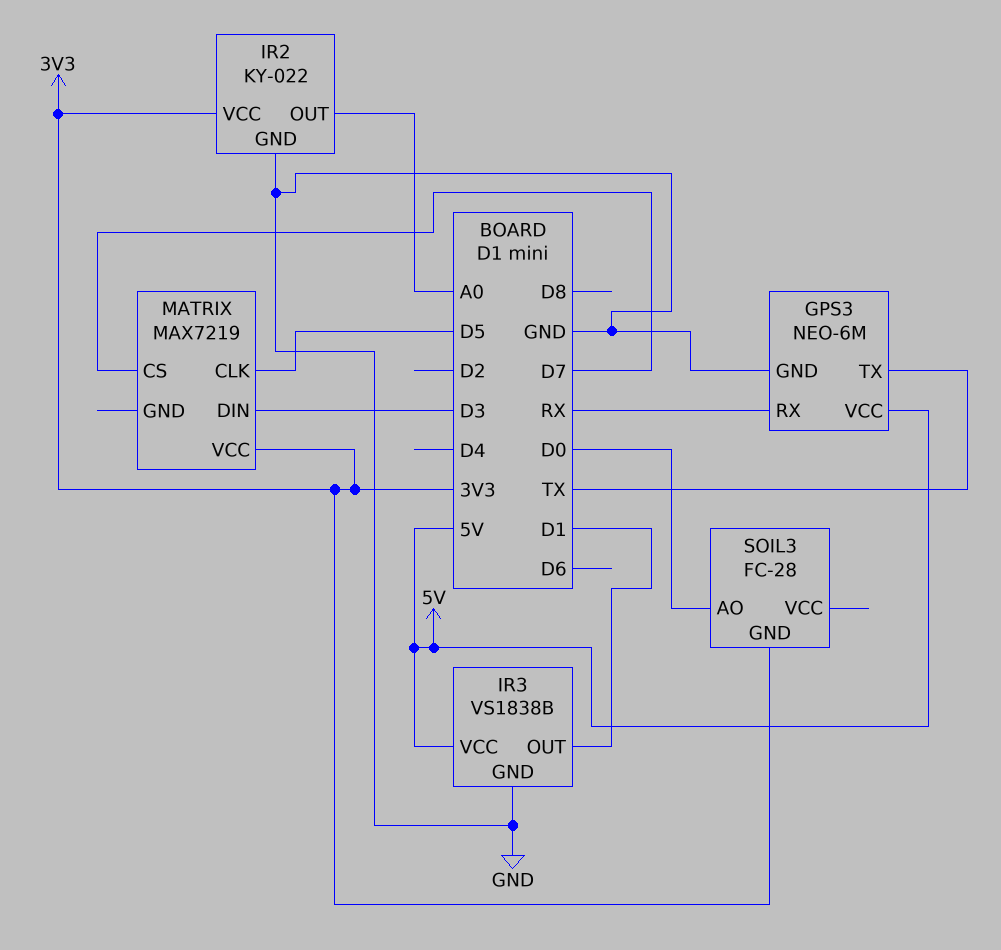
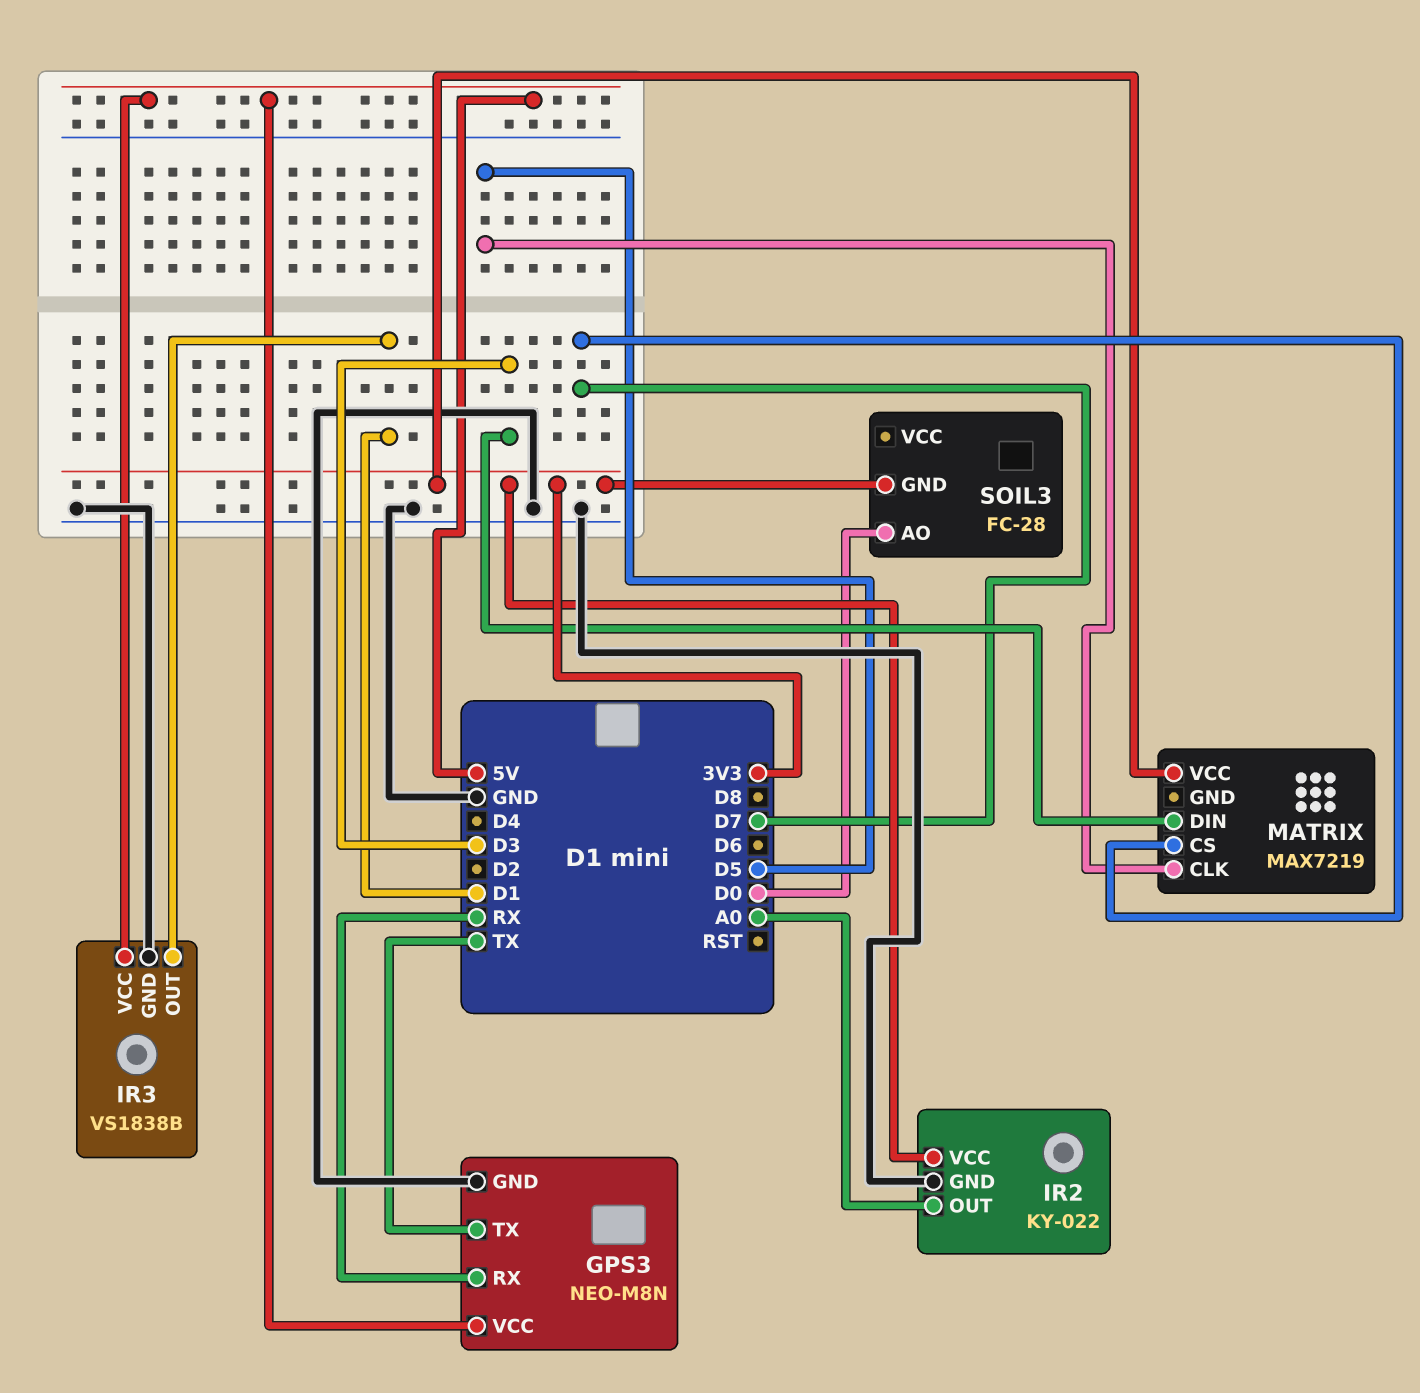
GPS3: NEO-6M -> NEO-M8N

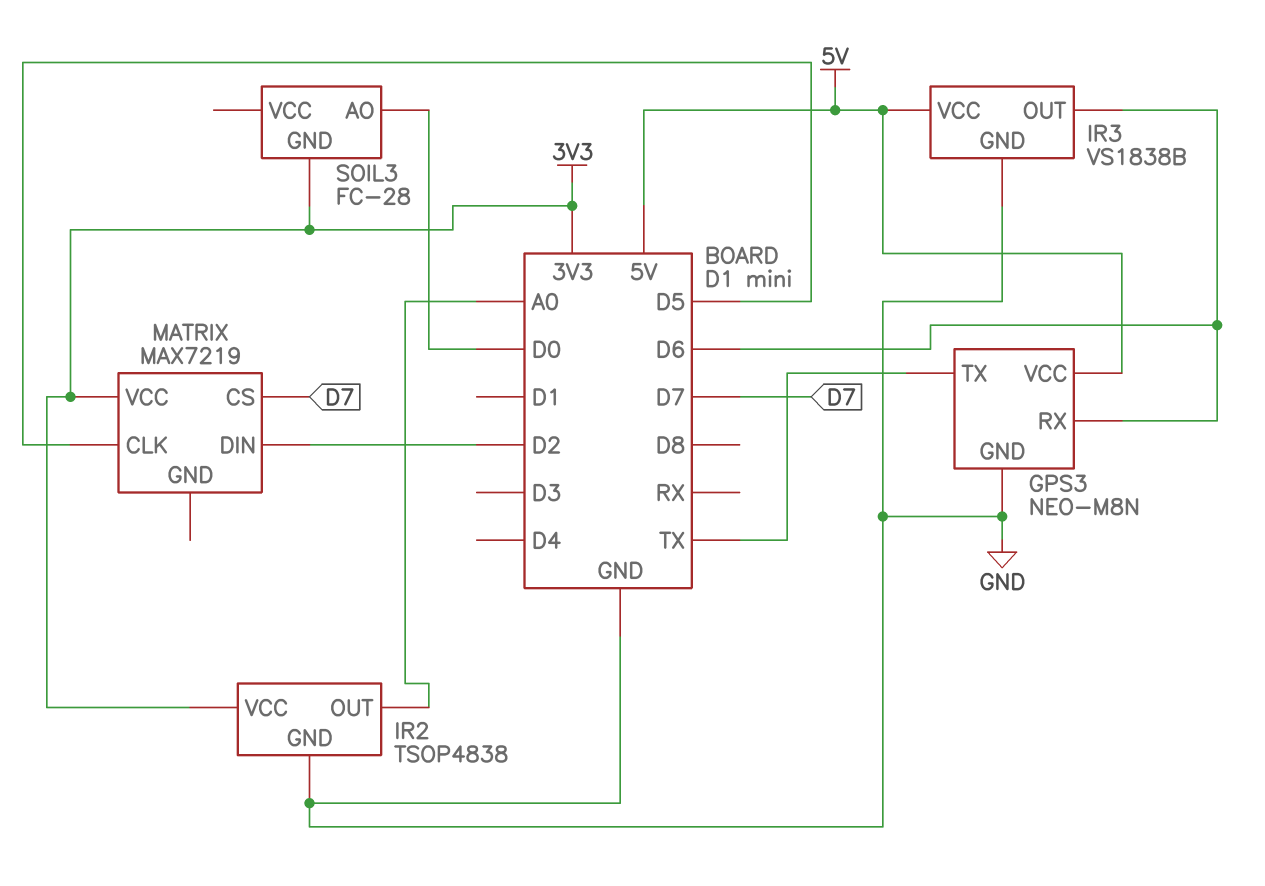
GPS3 pin RX: RX -> D6
IR2: KY-022 -> TSOP4838
IR3 pin OUT: D1 -> D6
MATRIX pin DIN: D3 -> D2

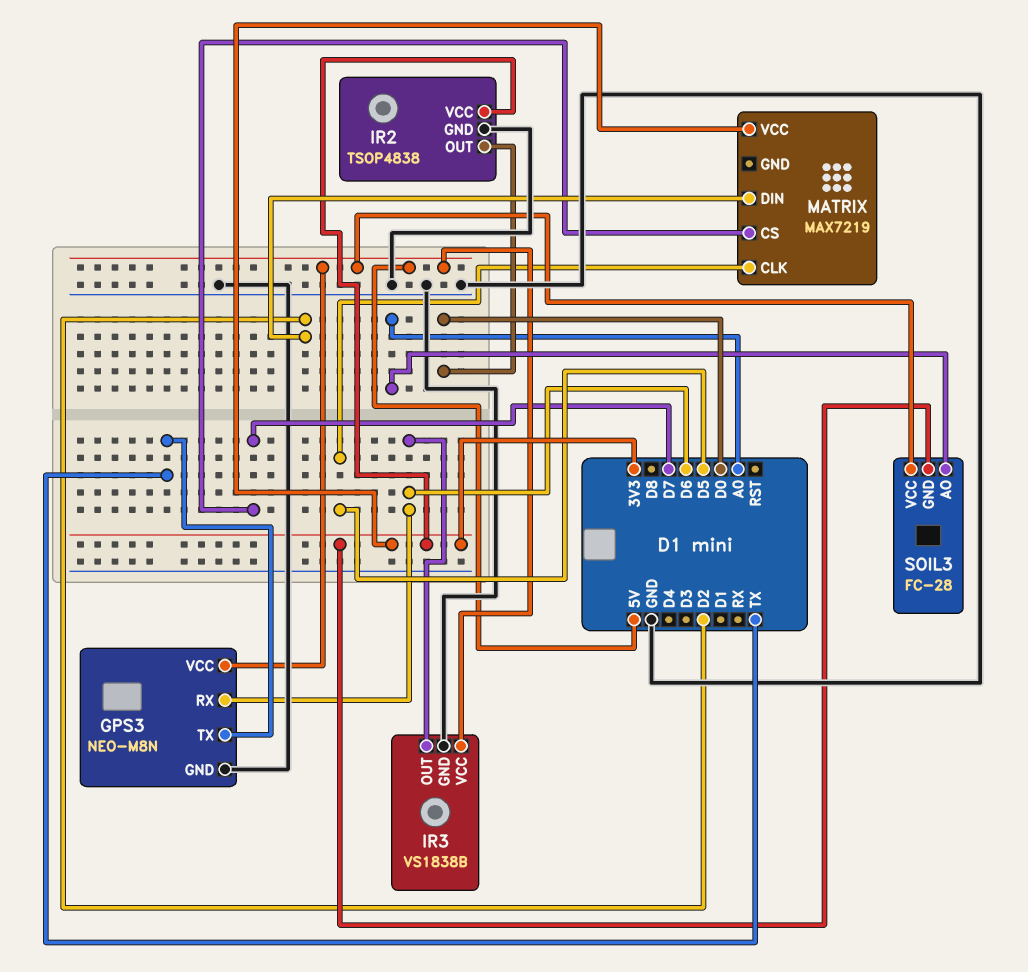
IR2 pin OUT: A0 -> D0
SOIL3 pin AO: D0 -> A0
SOIL3 pin VCC: none -> 5V

